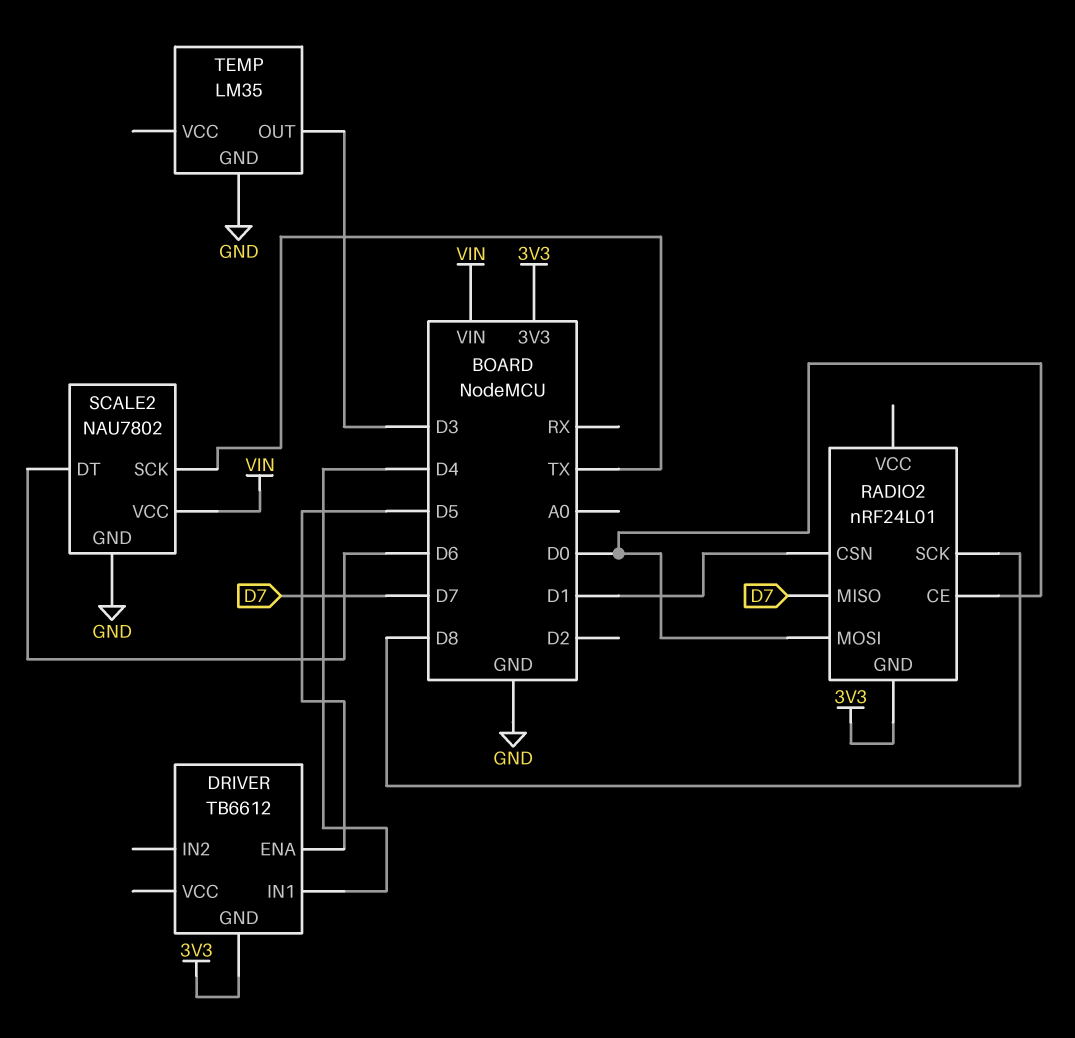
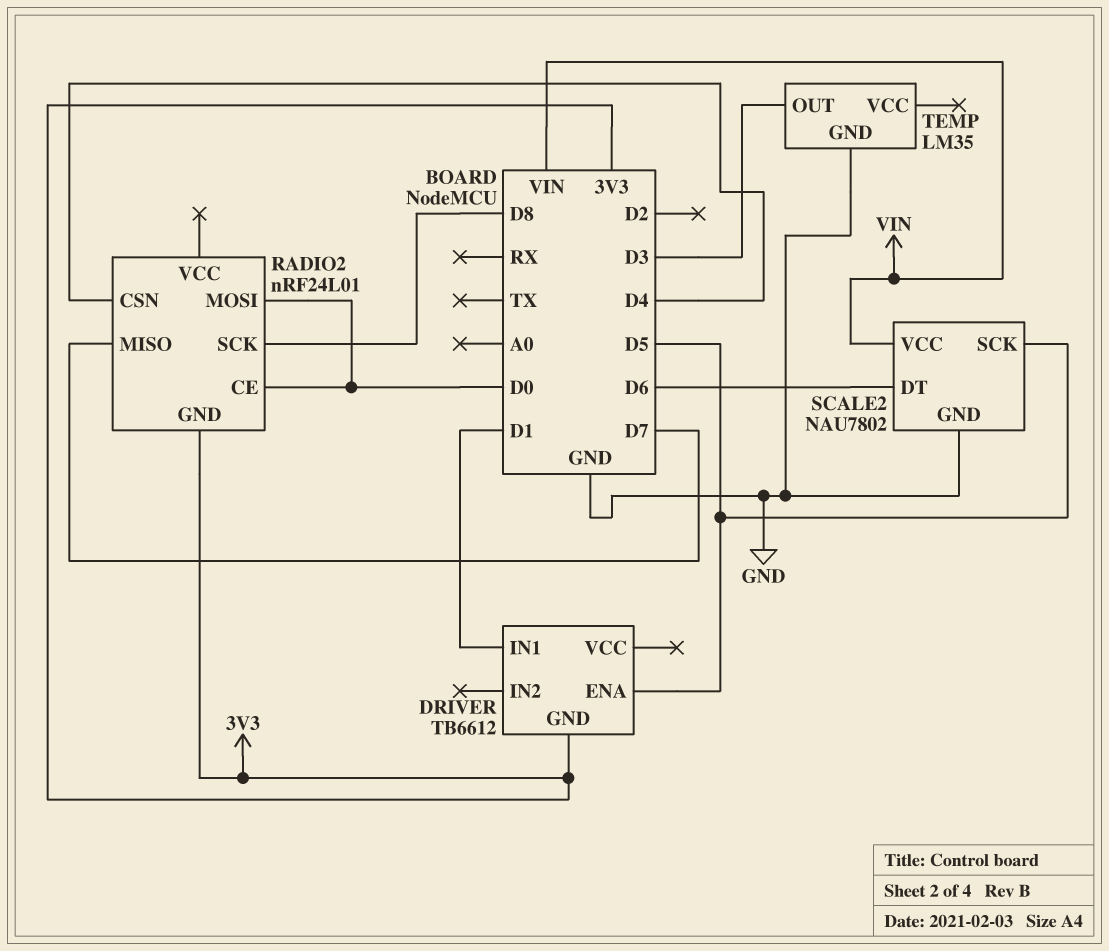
DRIVER pin IN1: D4 -> D1
RADIO2 pin CSN: D1 -> D4
SCALE2 pin SCK: TX -> D5

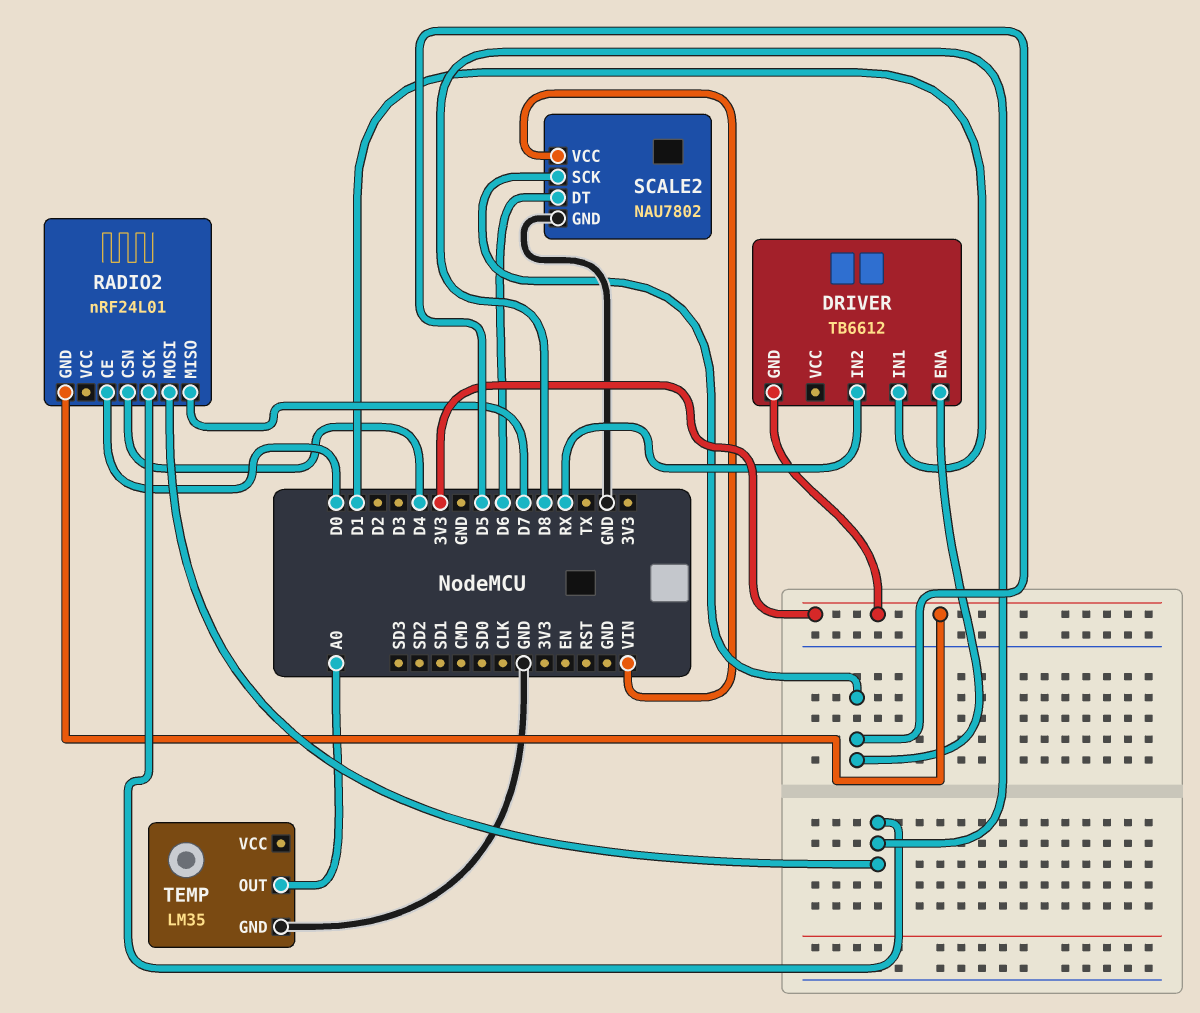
DRIVER pin IN2: none -> RX
RADIO2 pin MOSI: D0 -> D8
TEMP pin OUT: D3 -> A0

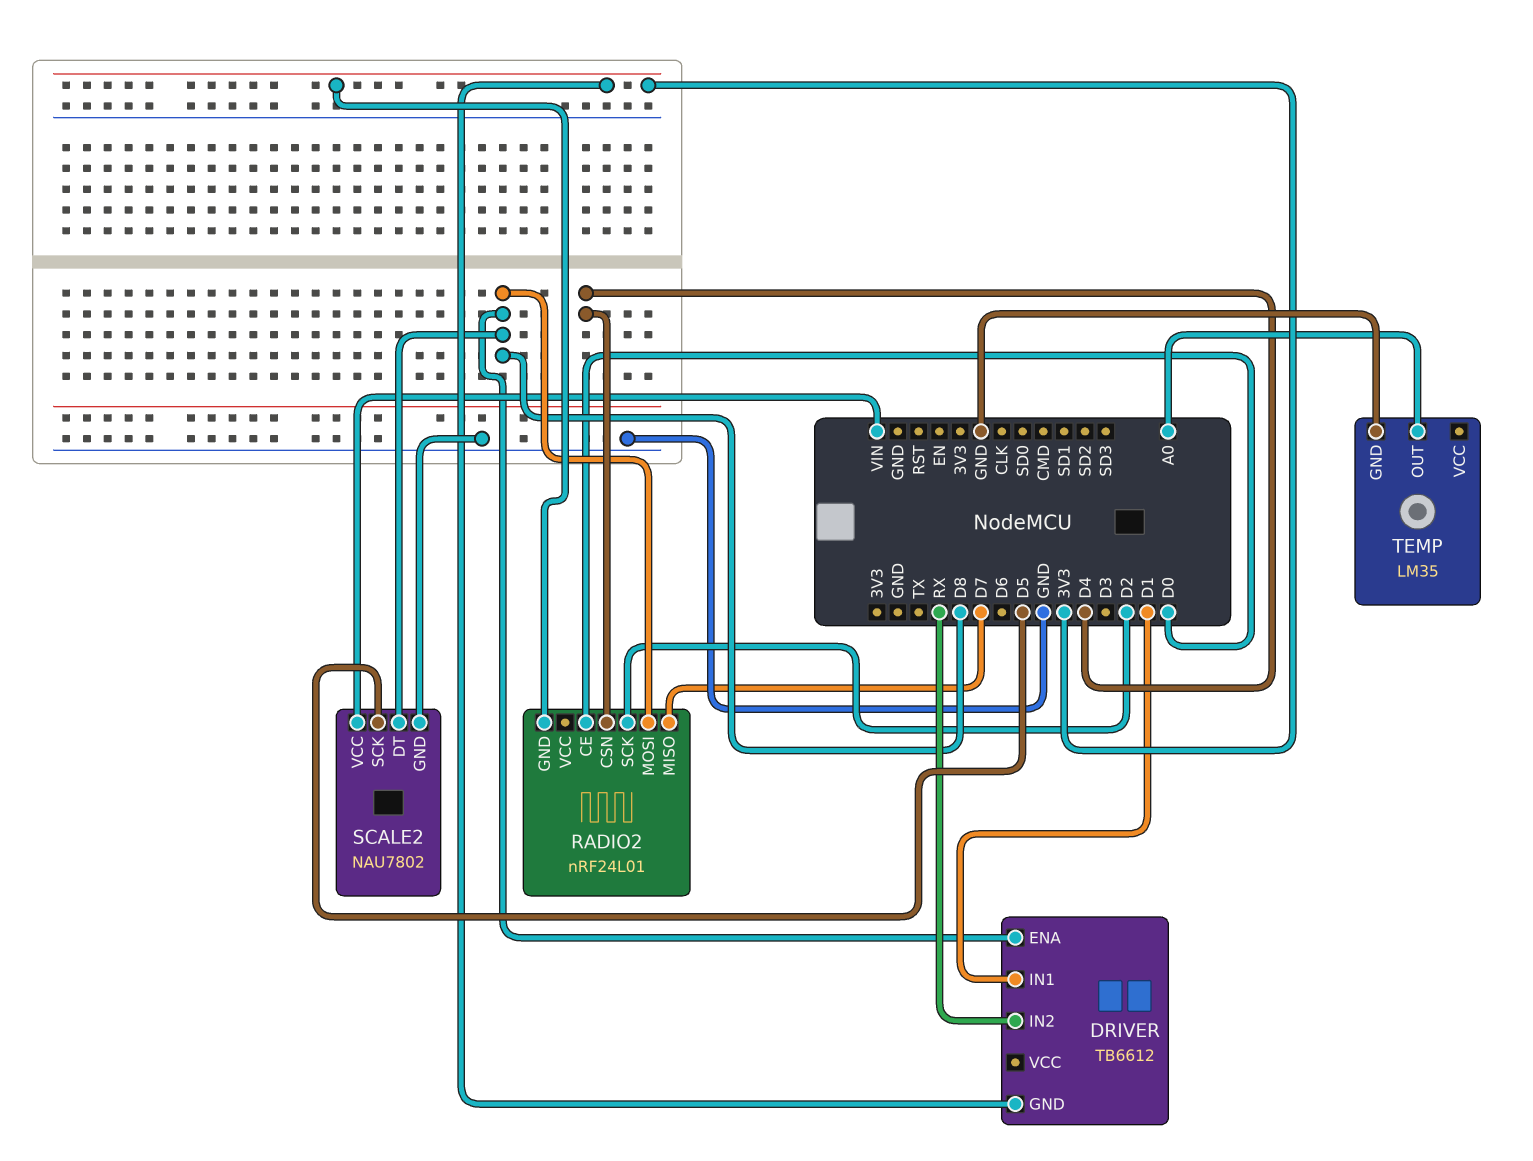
DRIVER pin ENA: D5 -> D8
RADIO2 pin SCK: D8 -> D2
SCALE2 pin DT: D6 -> D8

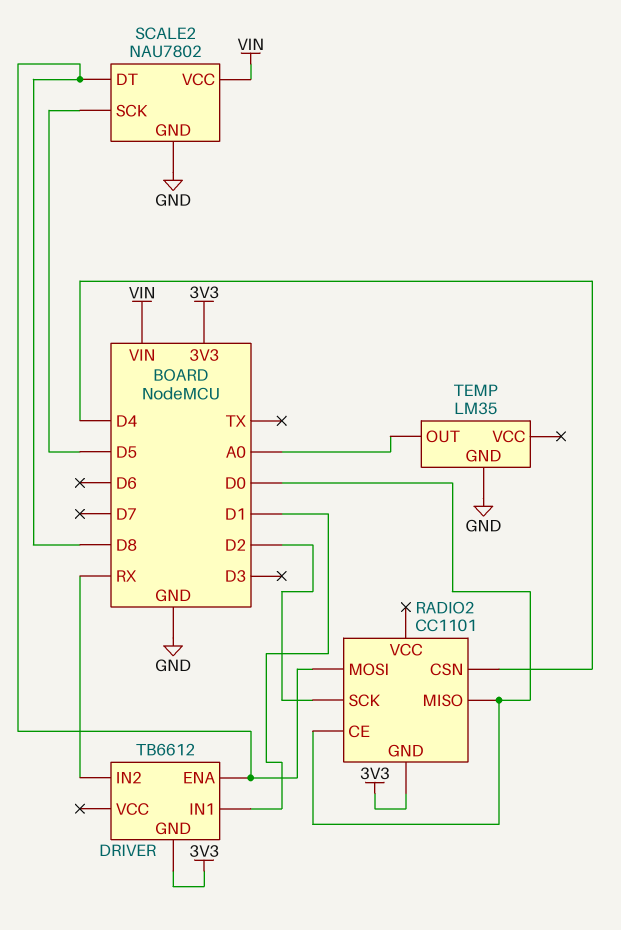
RADIO2: nRF24L01 -> CC1101
RADIO2 pin MISO: D7 -> D0

